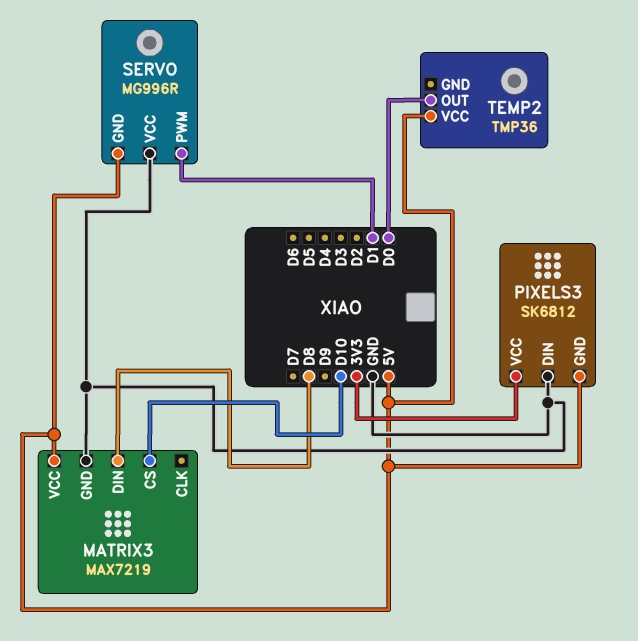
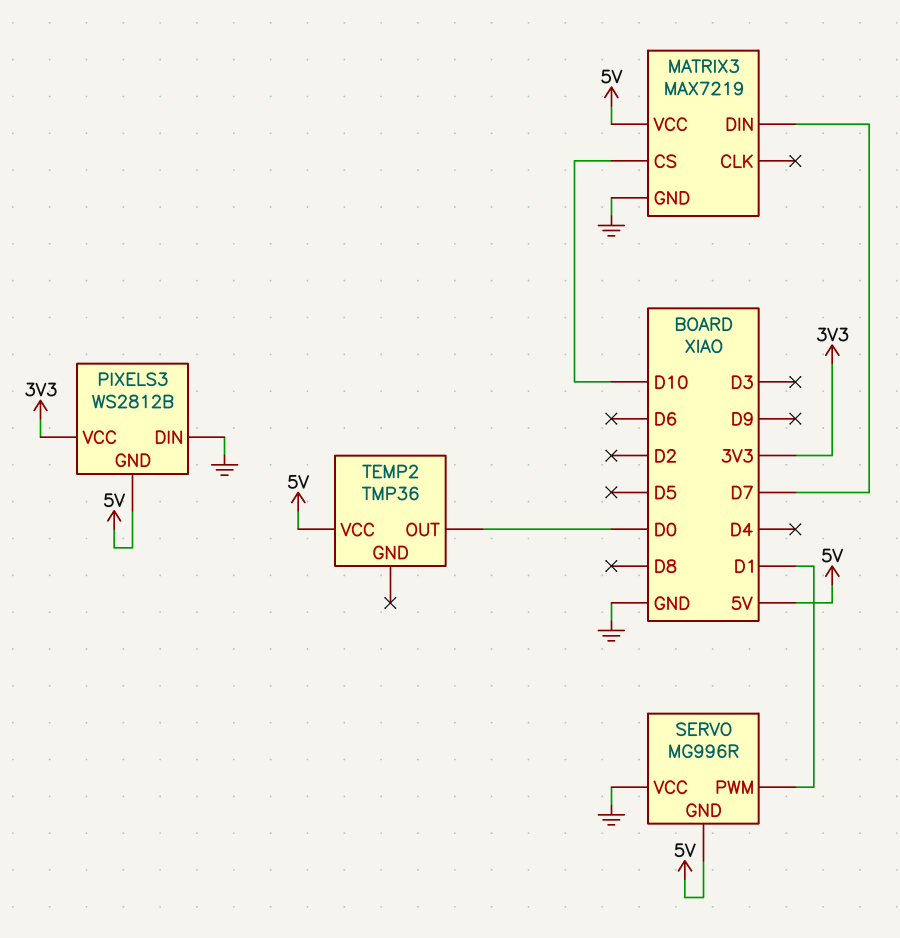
MATRIX3 pin DIN: D8 -> D7
PIXELS3: SK6812 -> WS2812B

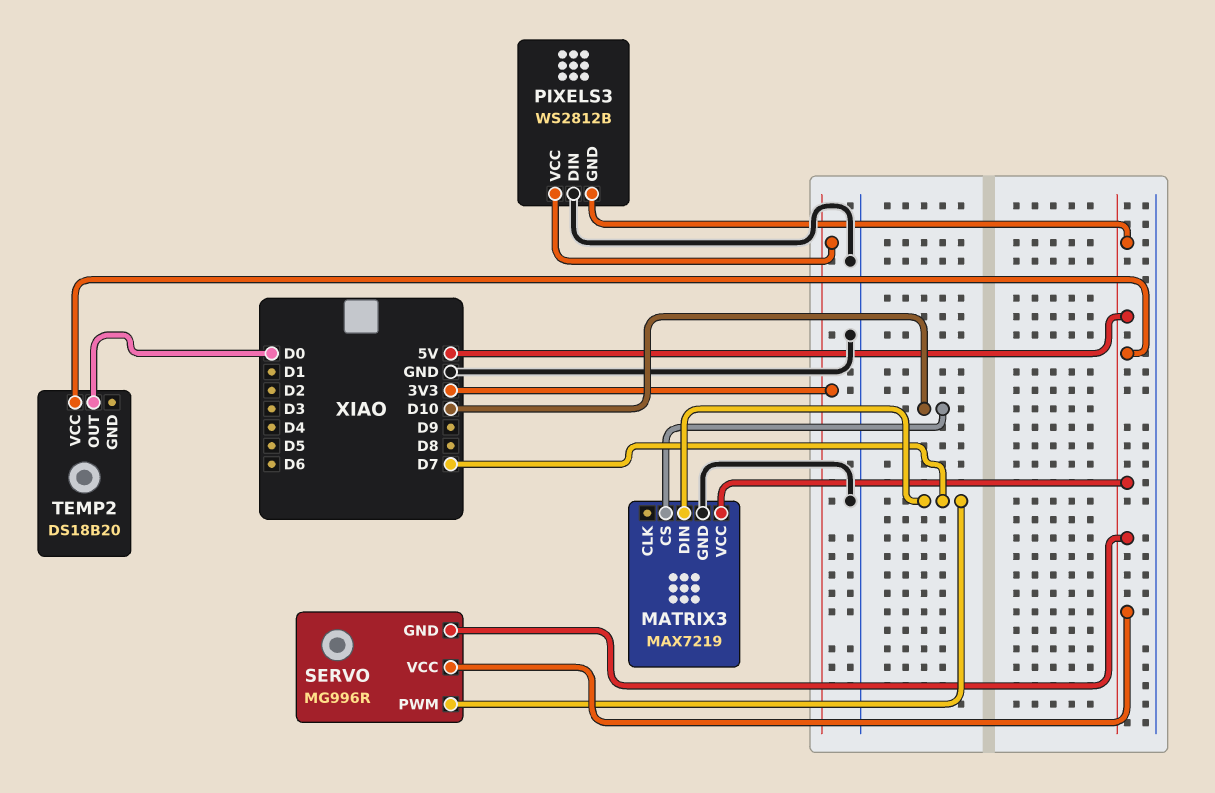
SERVO pin PWM: D1 -> D7
SERVO pin VCC: GND -> 5V
TEMP2: TMP36 -> DS18B20

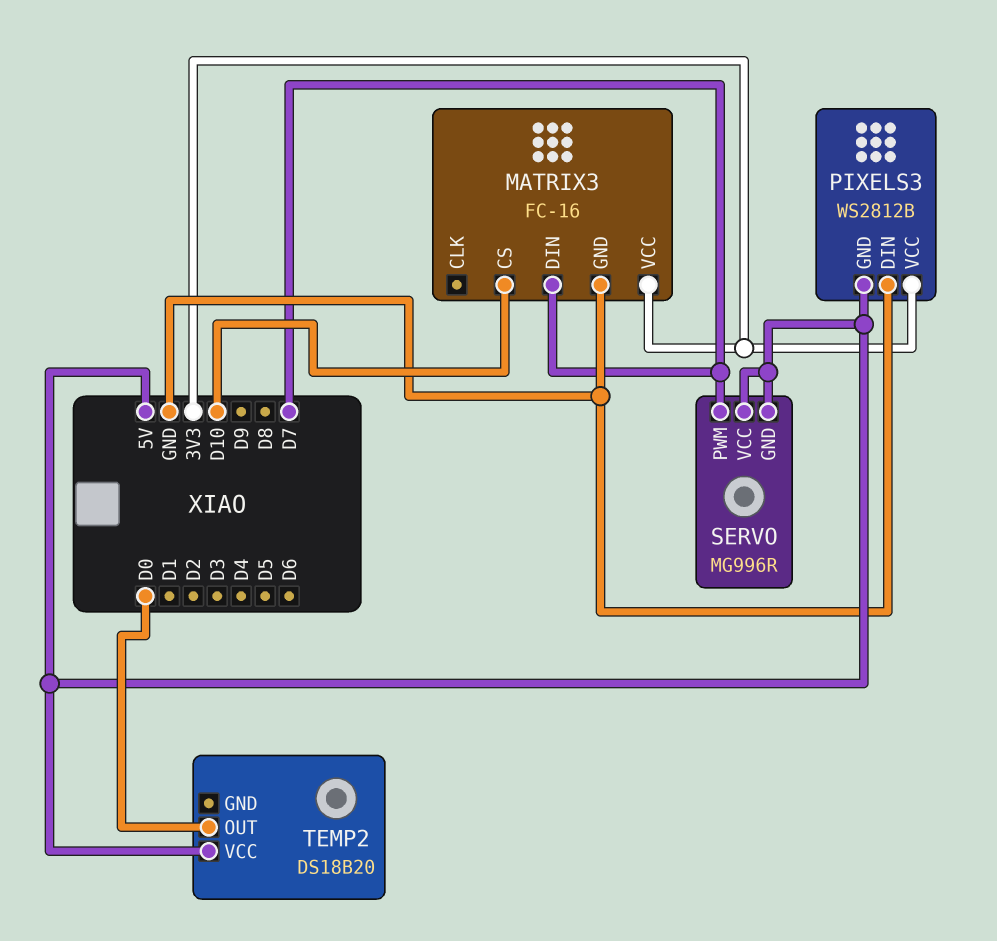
MATRIX3: MAX7219 -> FC-16
MATRIX3 pin VCC: 5V -> 3V3

